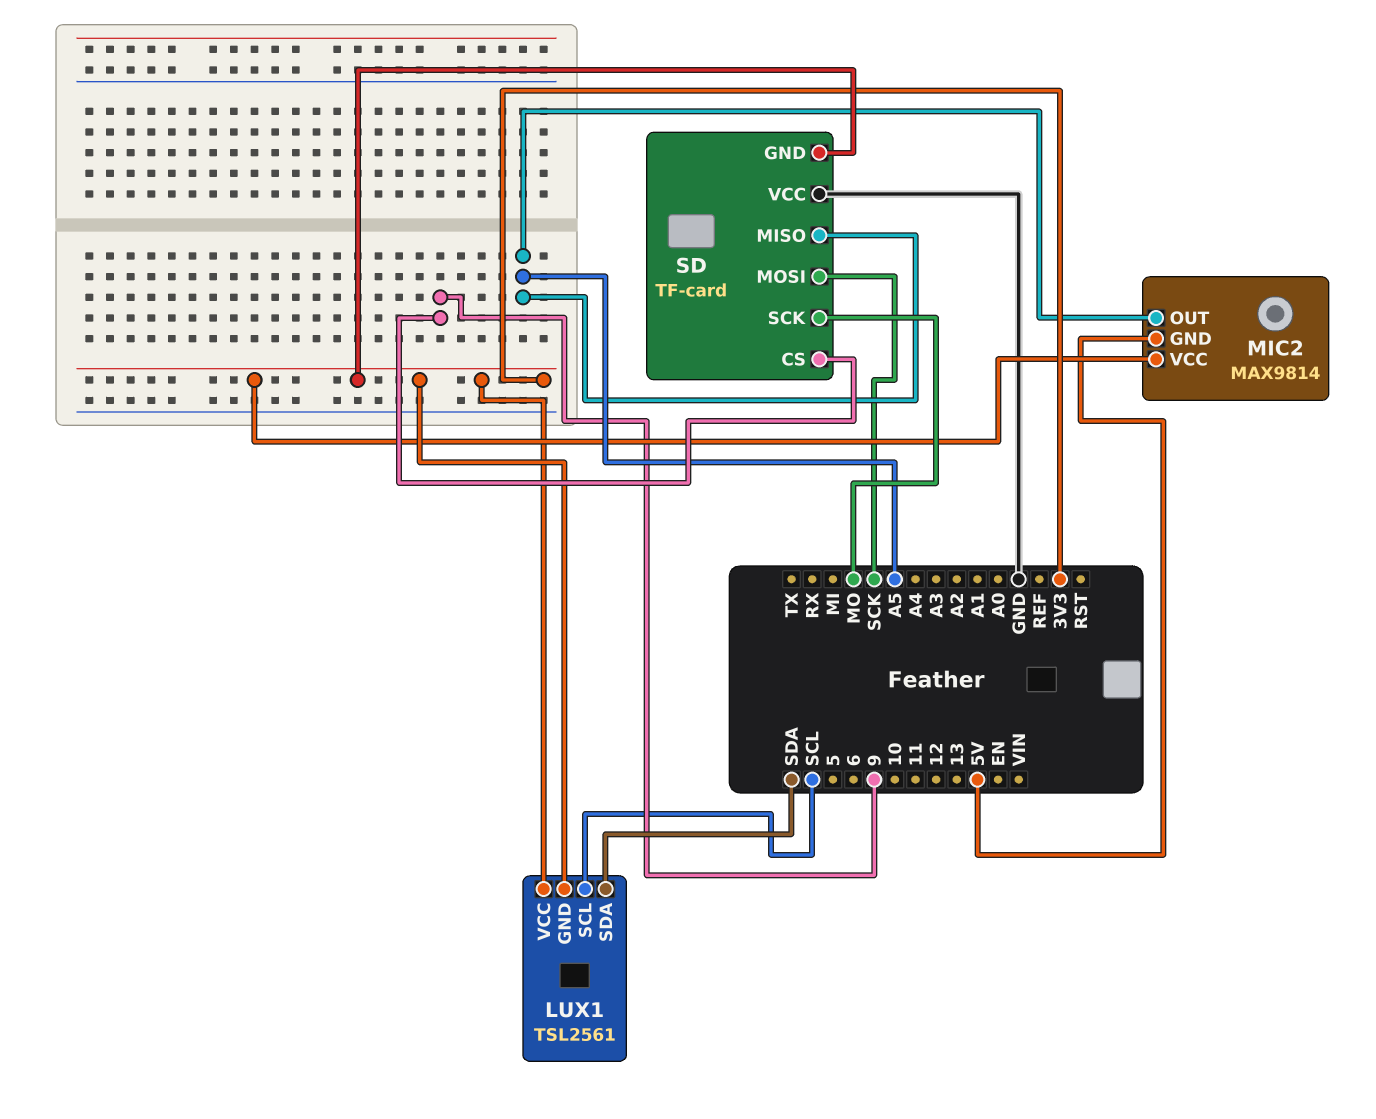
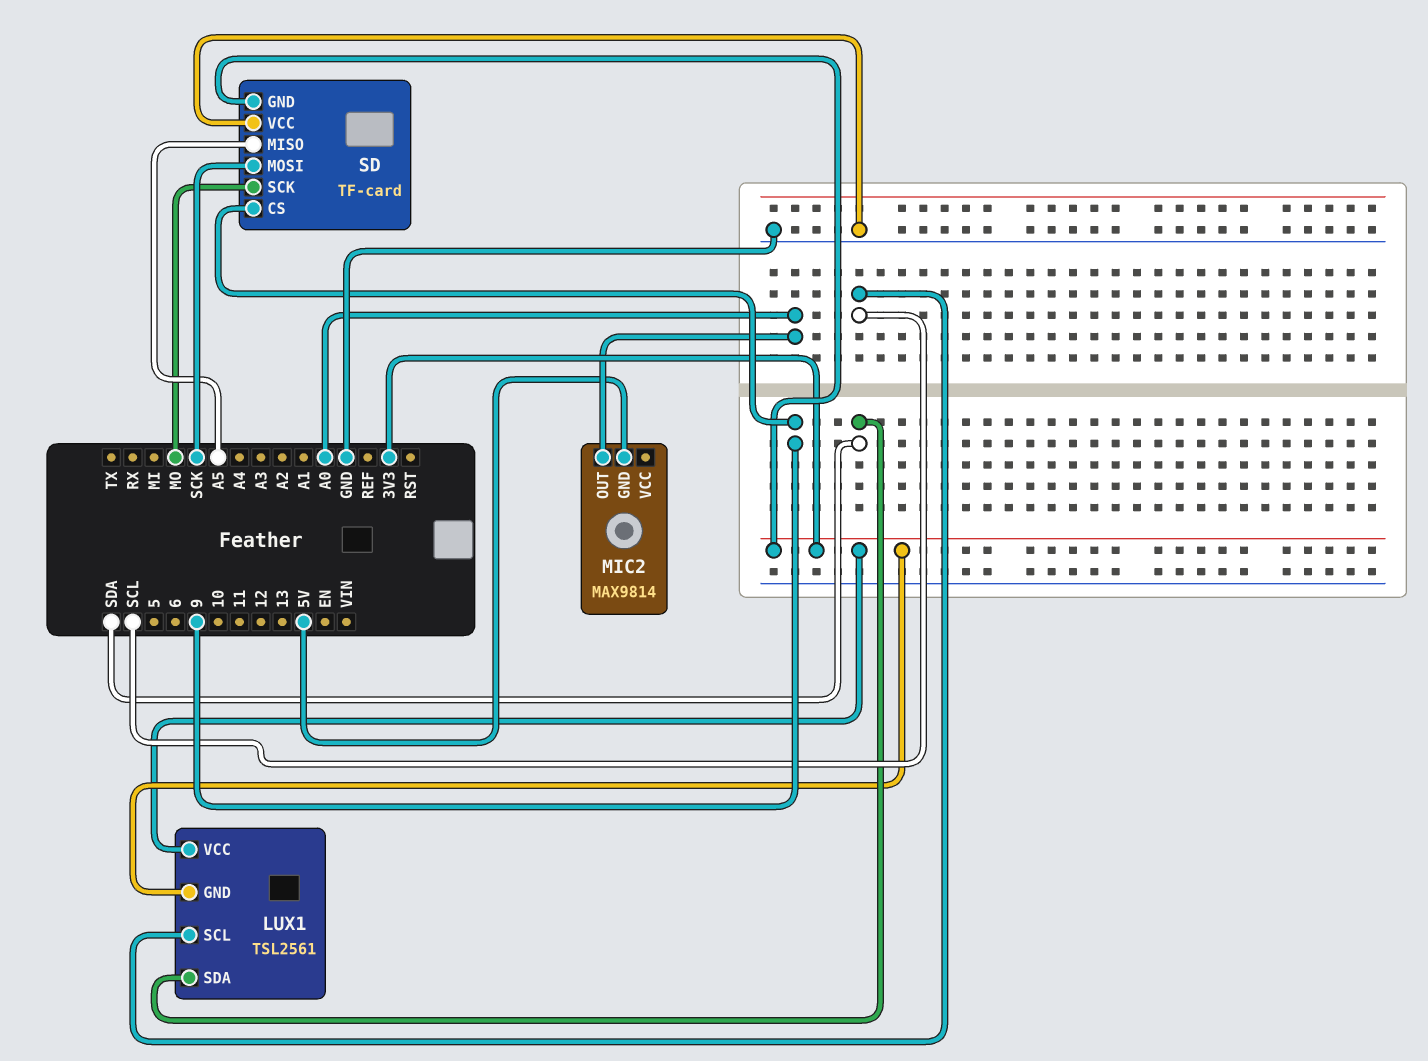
MIC2 pin OUT: A5 -> A0
MIC2 pin VCC: 3V3 -> none

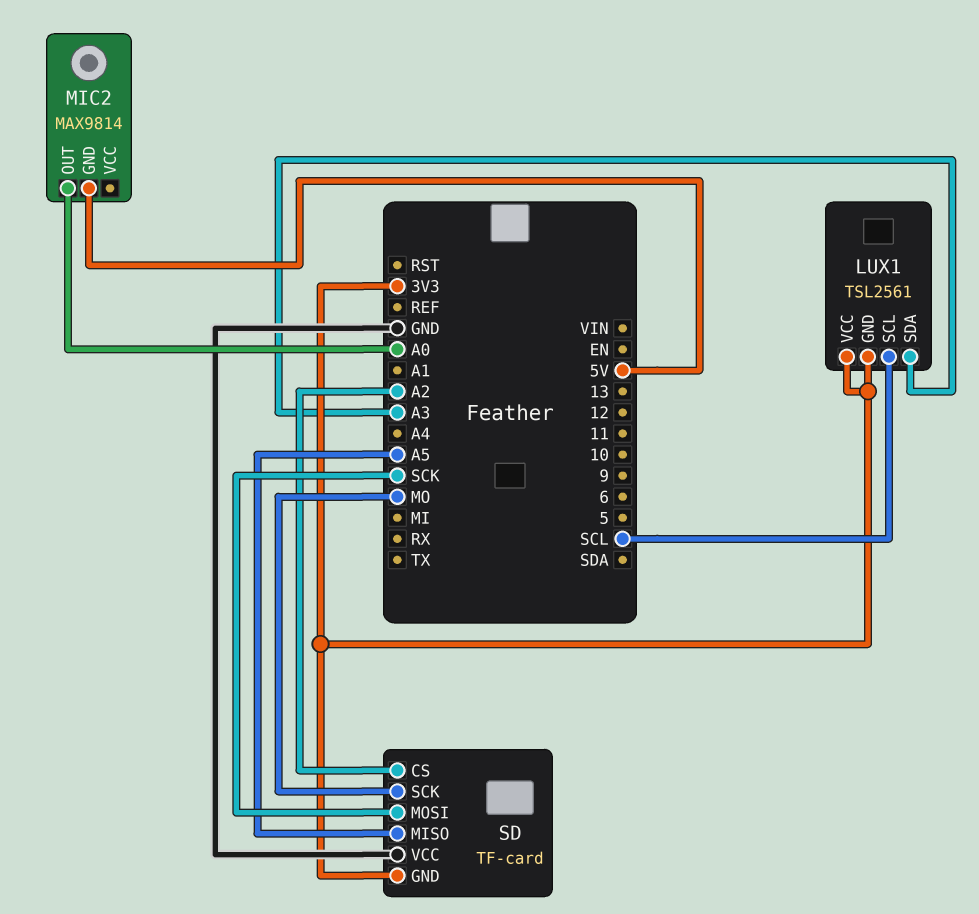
LUX1 pin SDA: SDA -> A3
SD pin CS: 9 -> A2

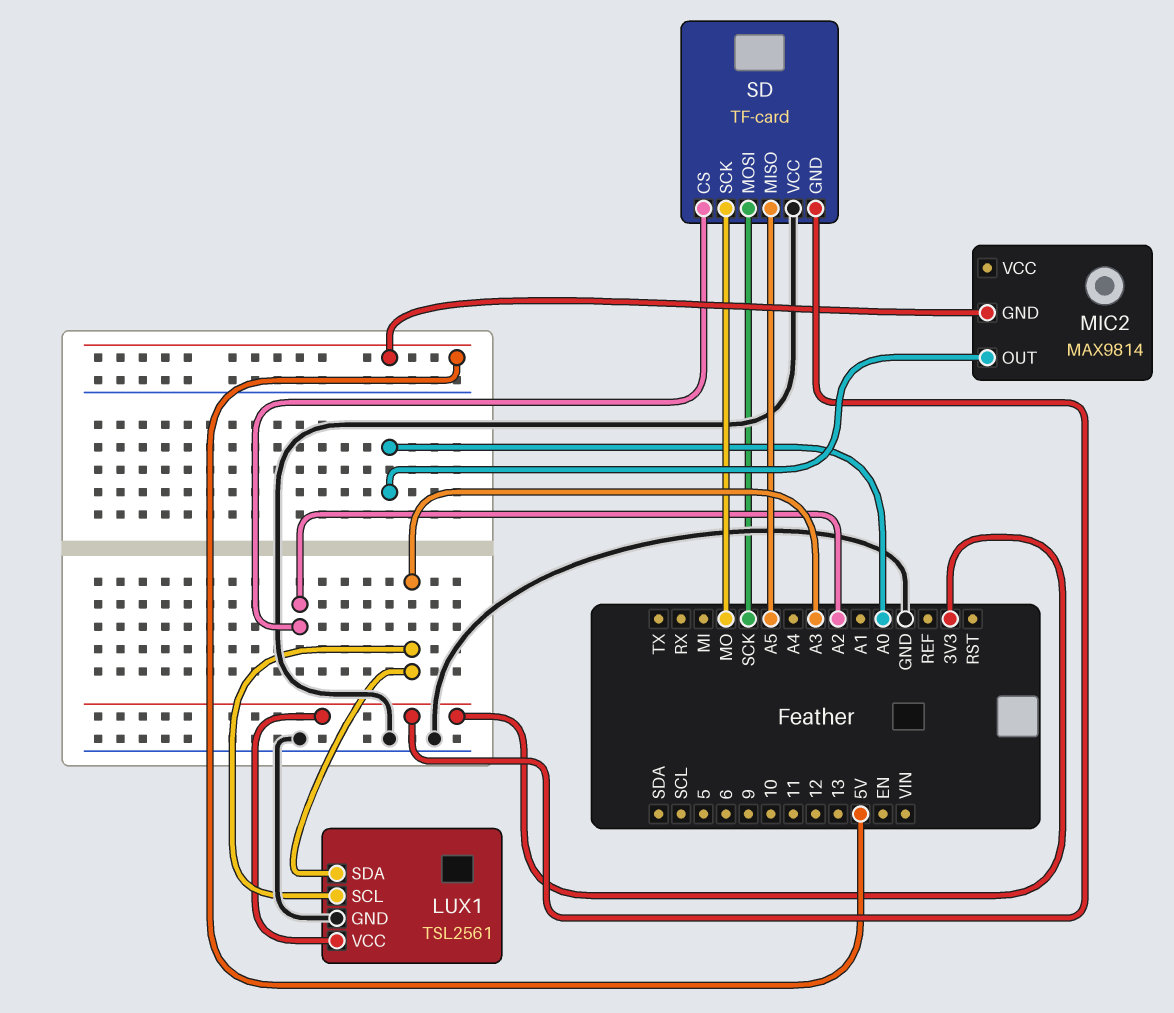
LUX1 pin GND: 3V3 -> GND
LUX1 pin SCL: SCL -> A3

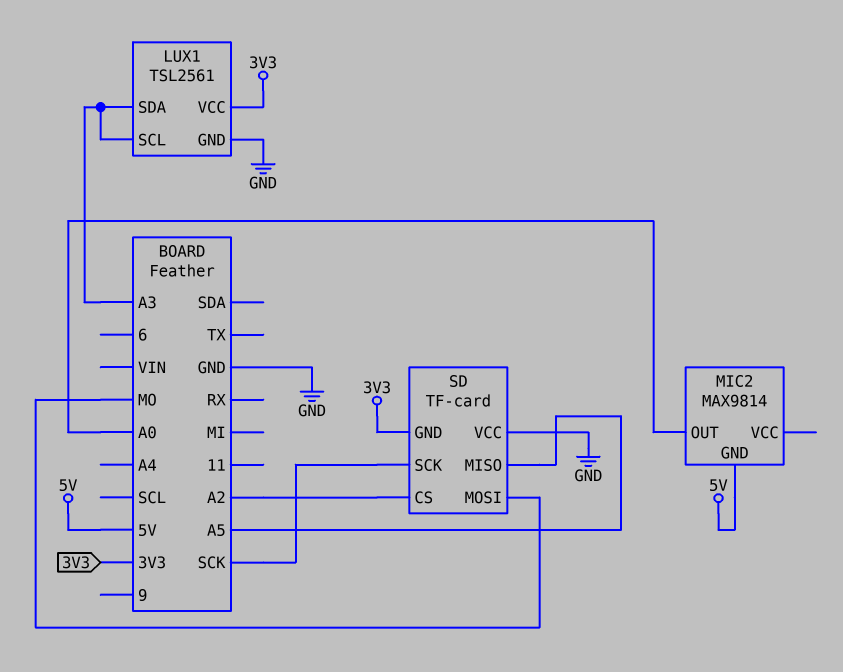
SD pin MOSI: SCK -> MO
SD pin SCK: MO -> SCK

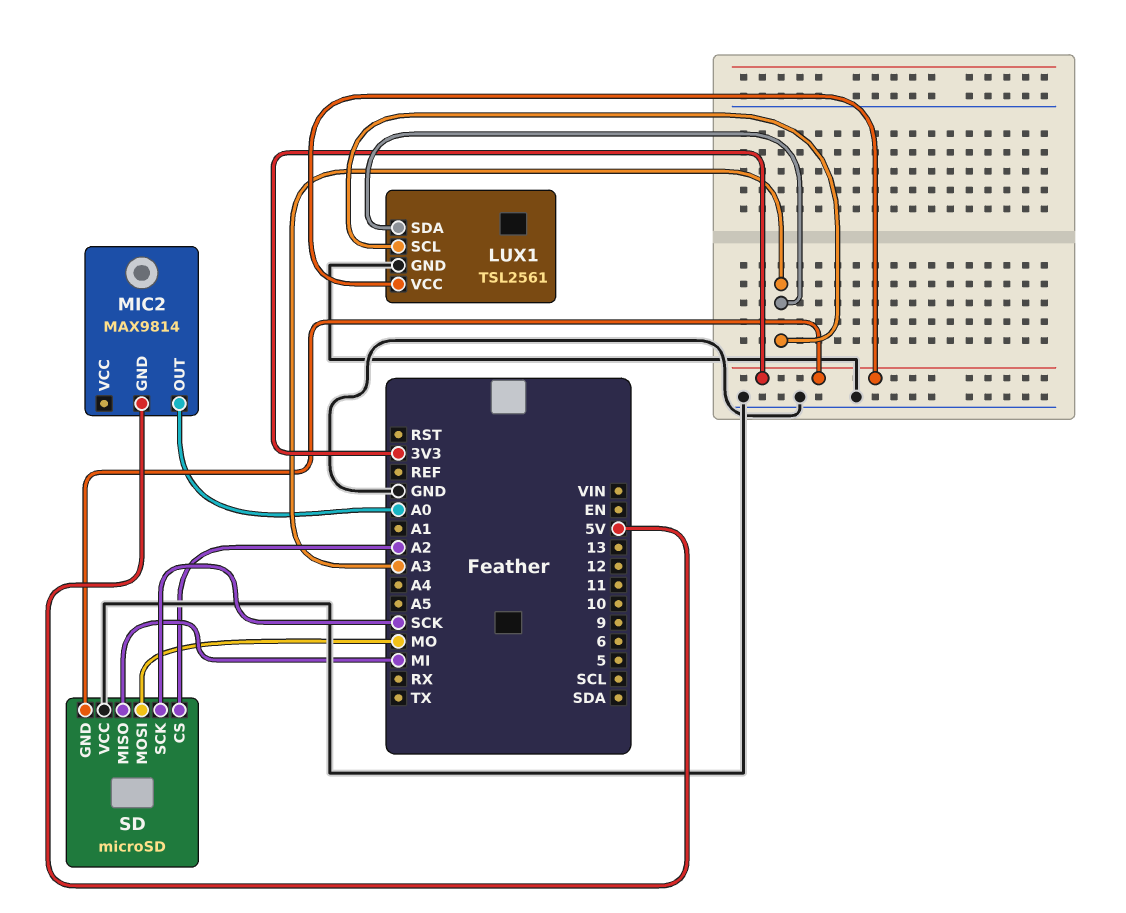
SD: TF-card -> microSD
SD pin MISO: A5 -> MI

